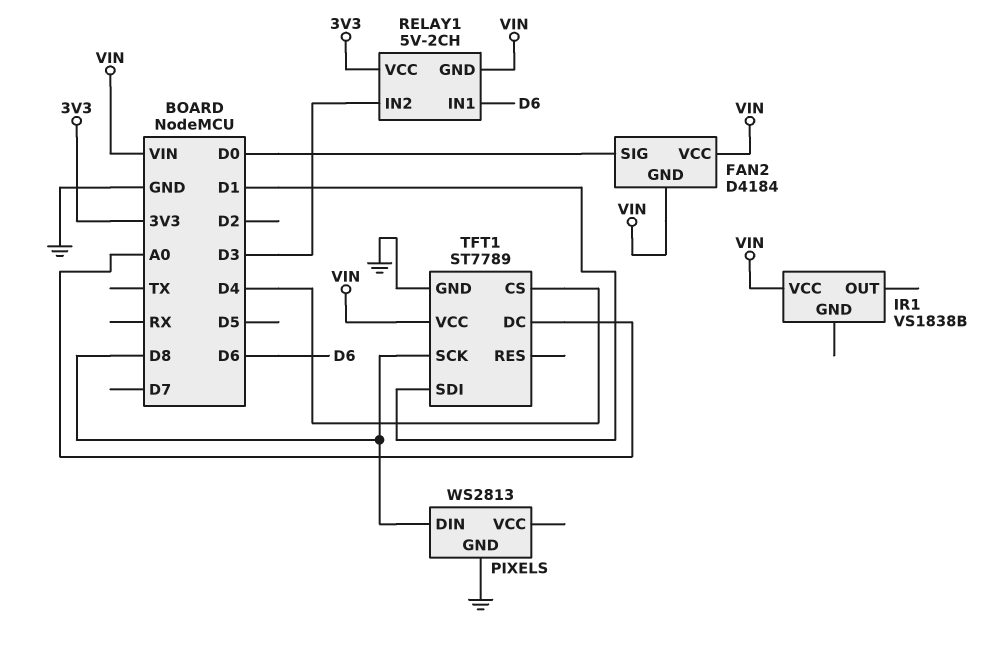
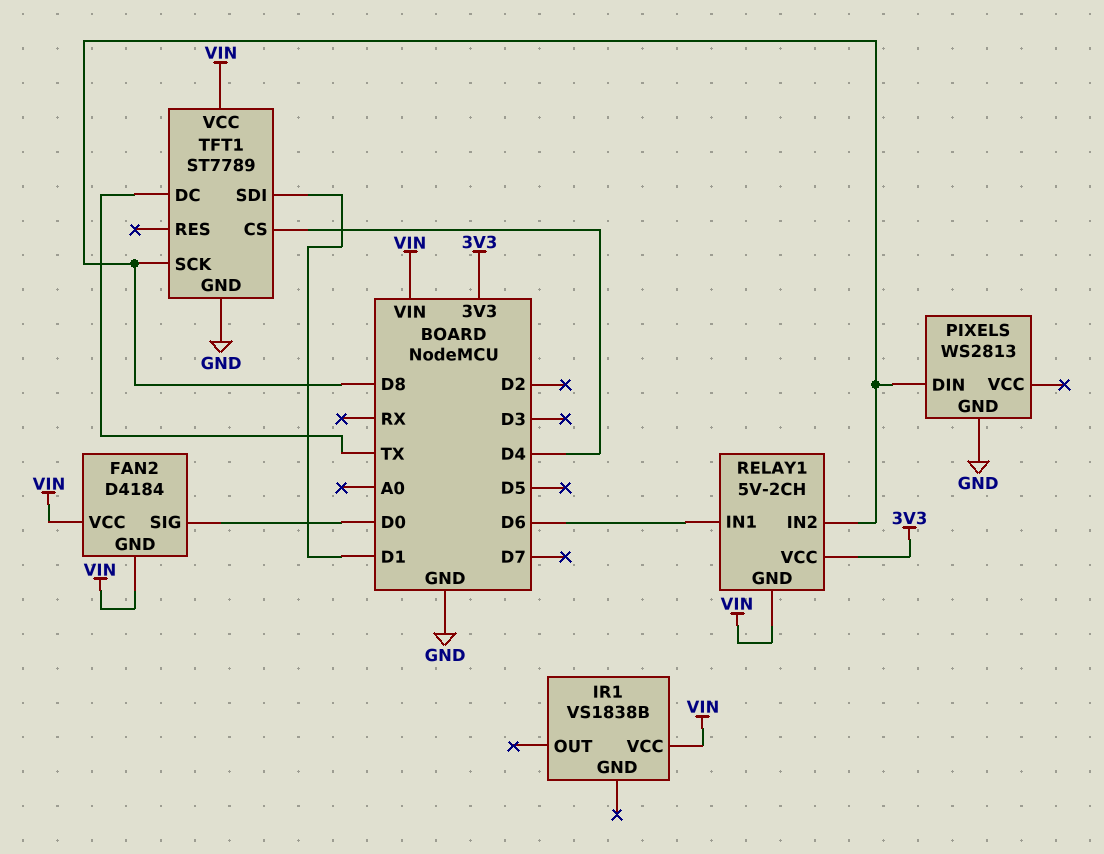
RELAY1 pin IN2: D3 -> D8
TFT1 pin DC: A0 -> TX

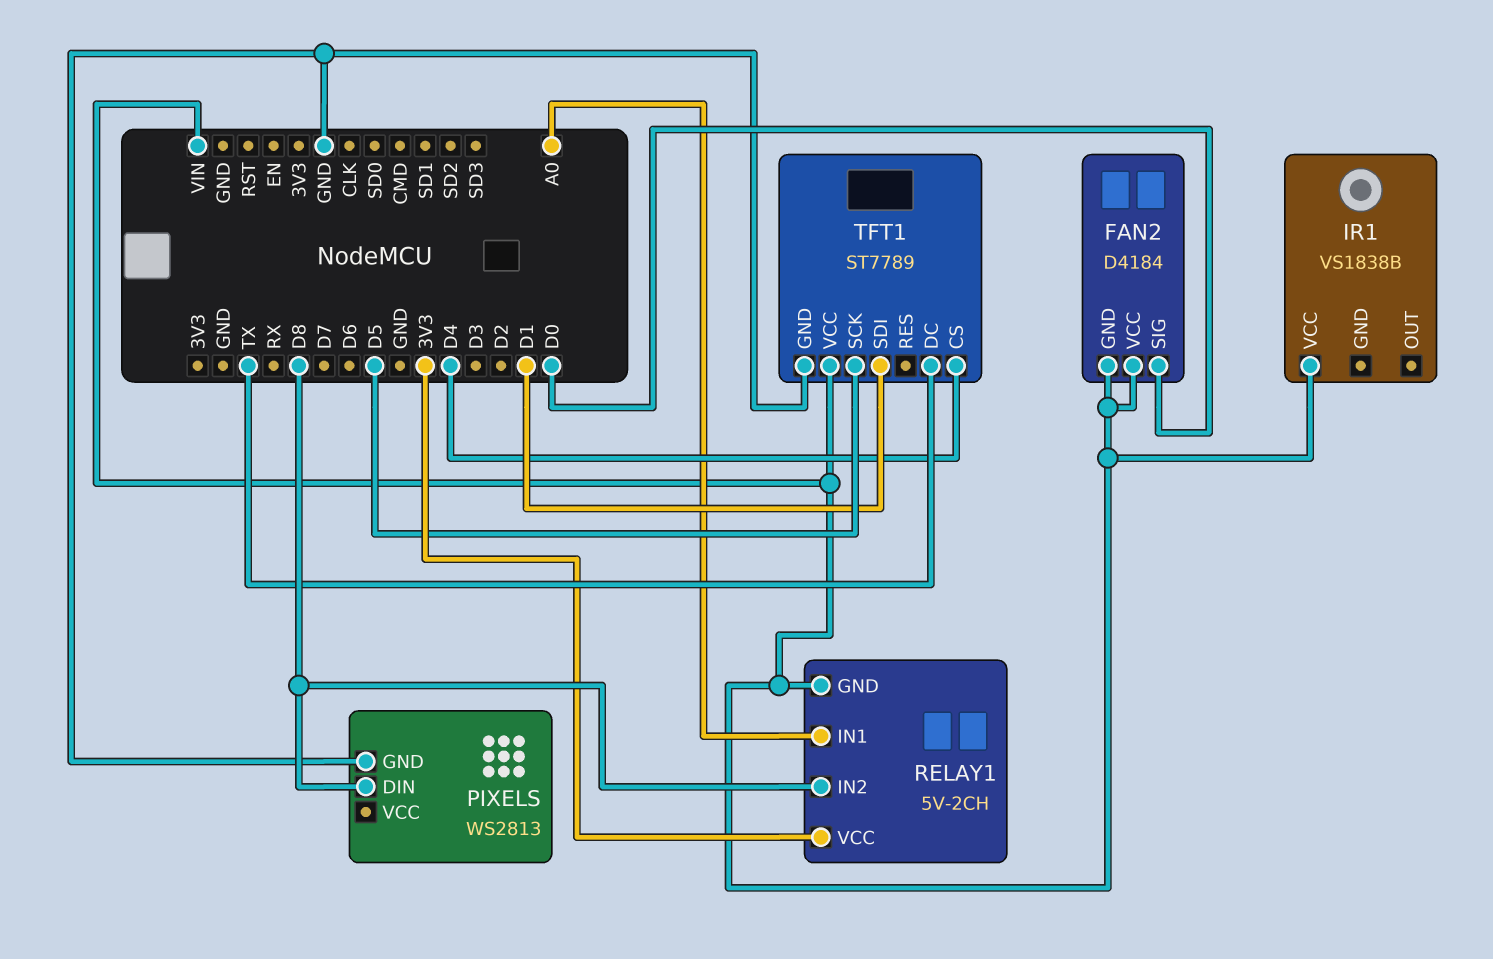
RELAY1 pin IN1: D6 -> A0
TFT1 pin SCK: D8 -> D5

